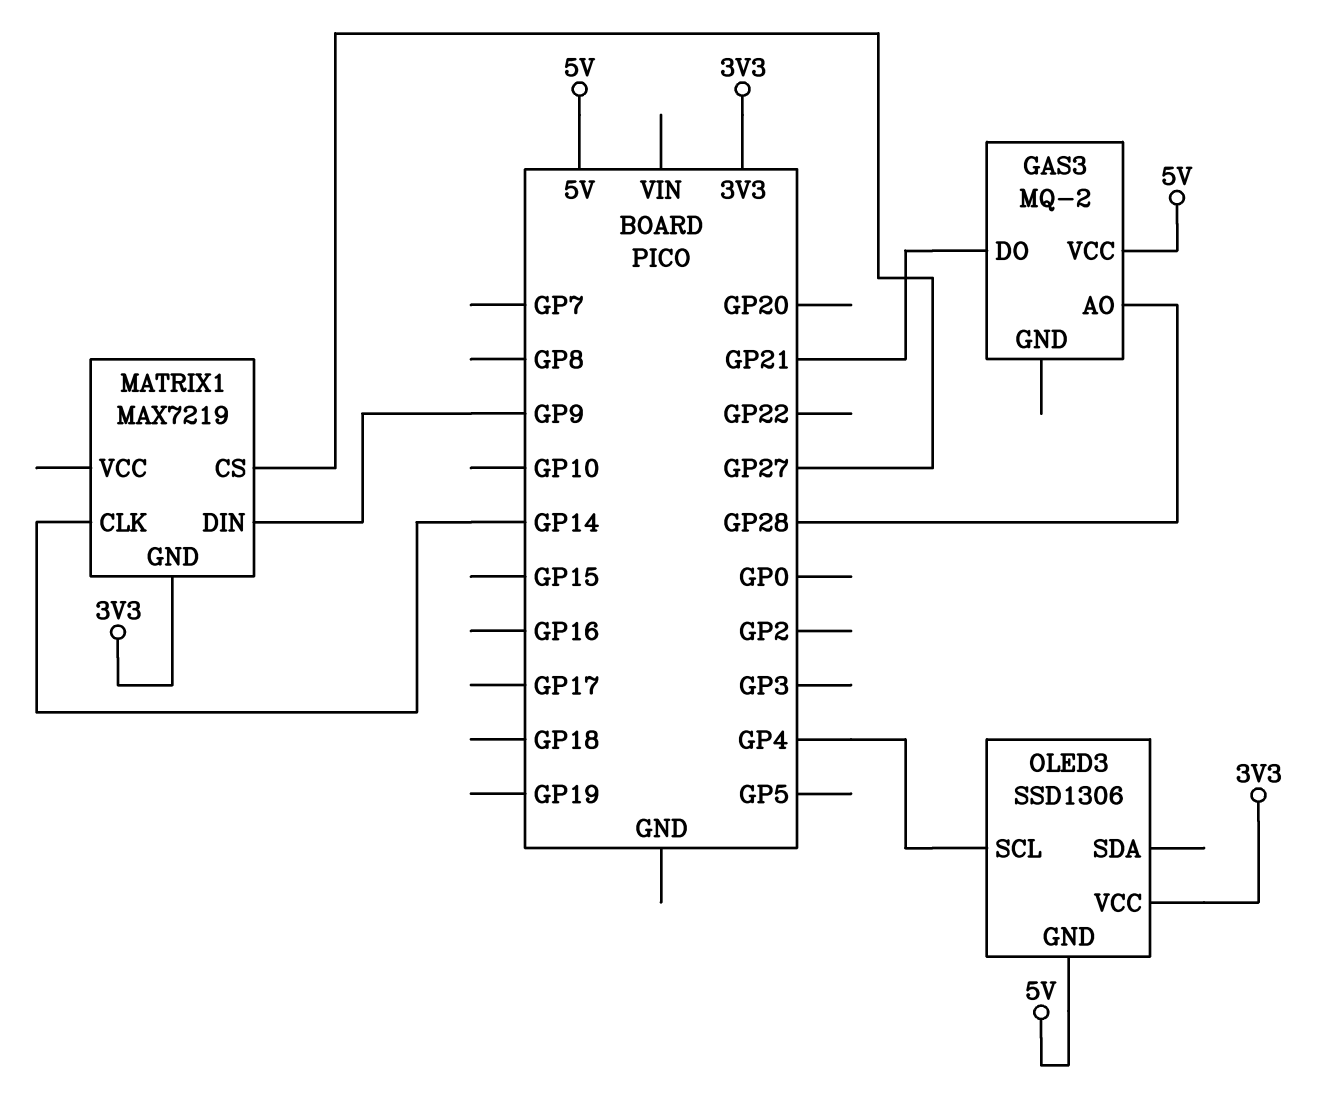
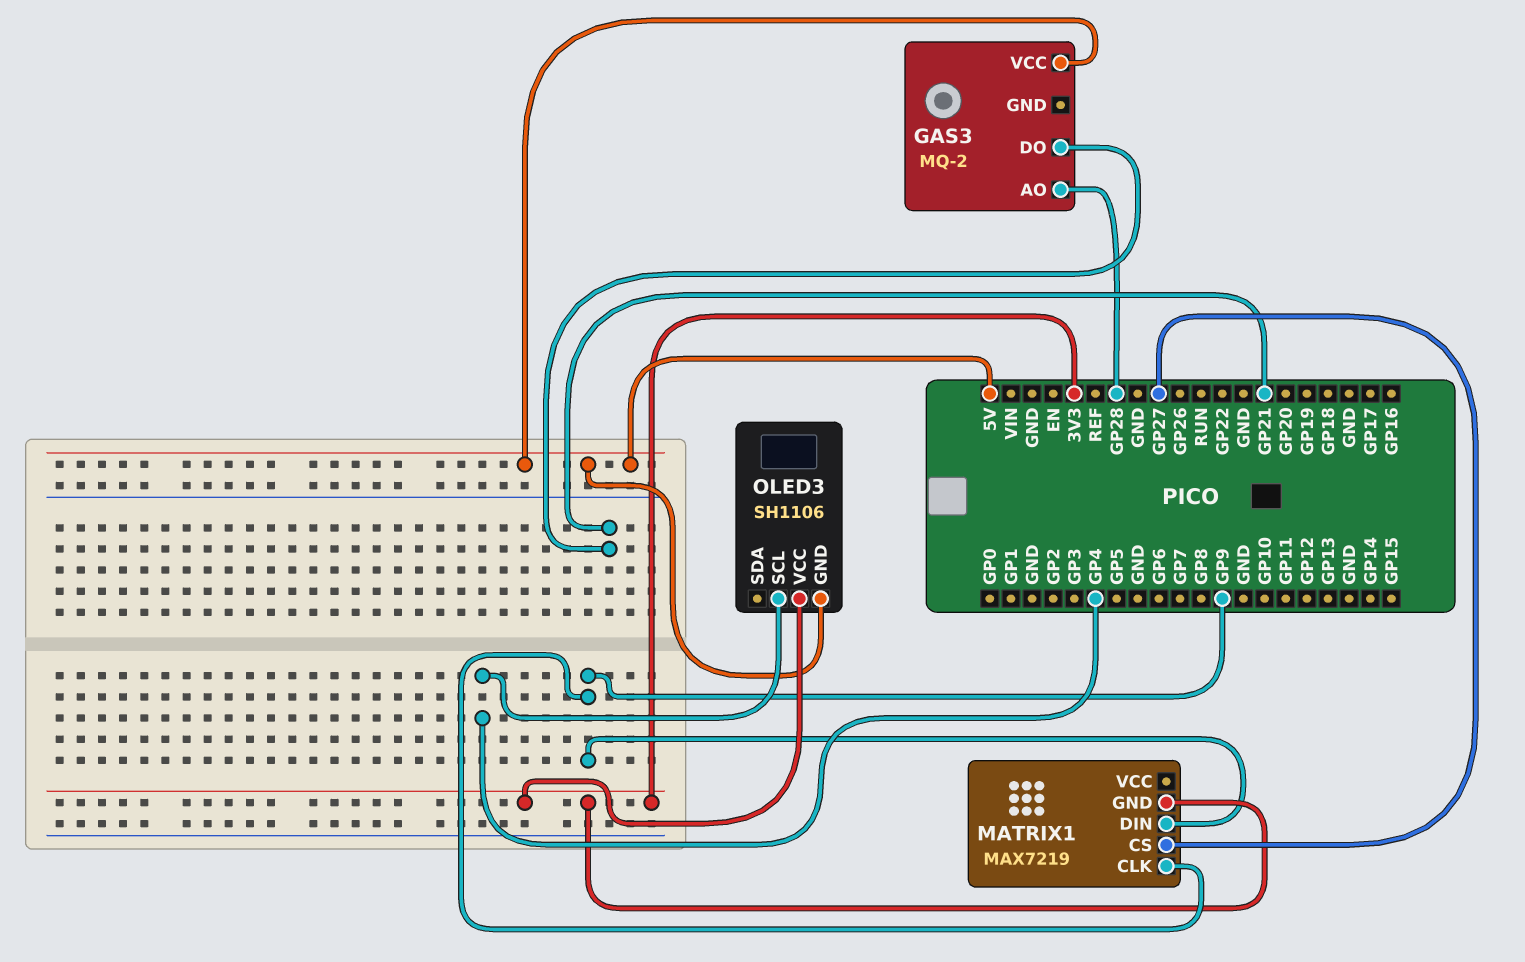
MATRIX1 pin CLK: GP14 -> GP9
OLED3: SSD1306 -> SH1106

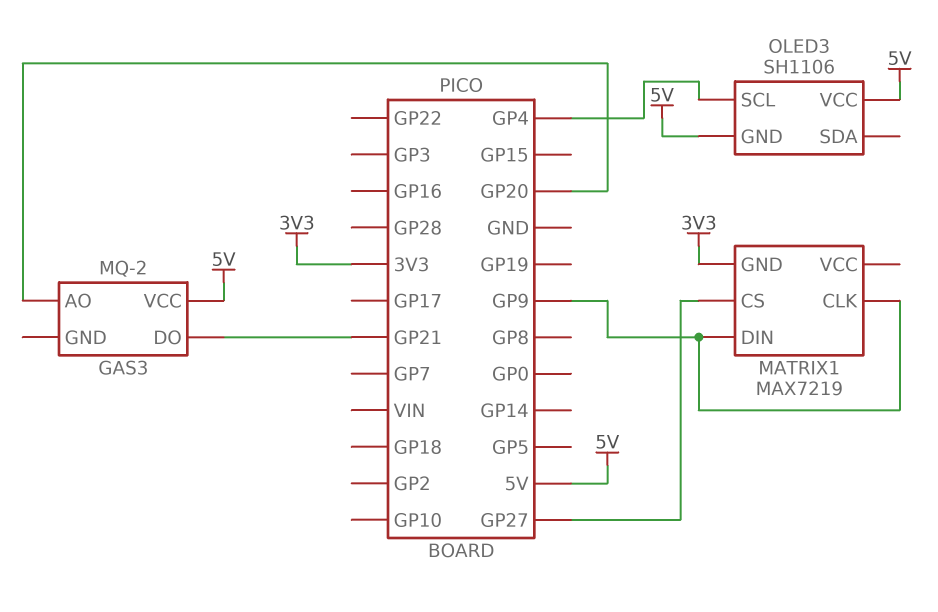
GAS3 pin AO: GP28 -> GP20
OLED3 pin VCC: 3V3 -> 5V

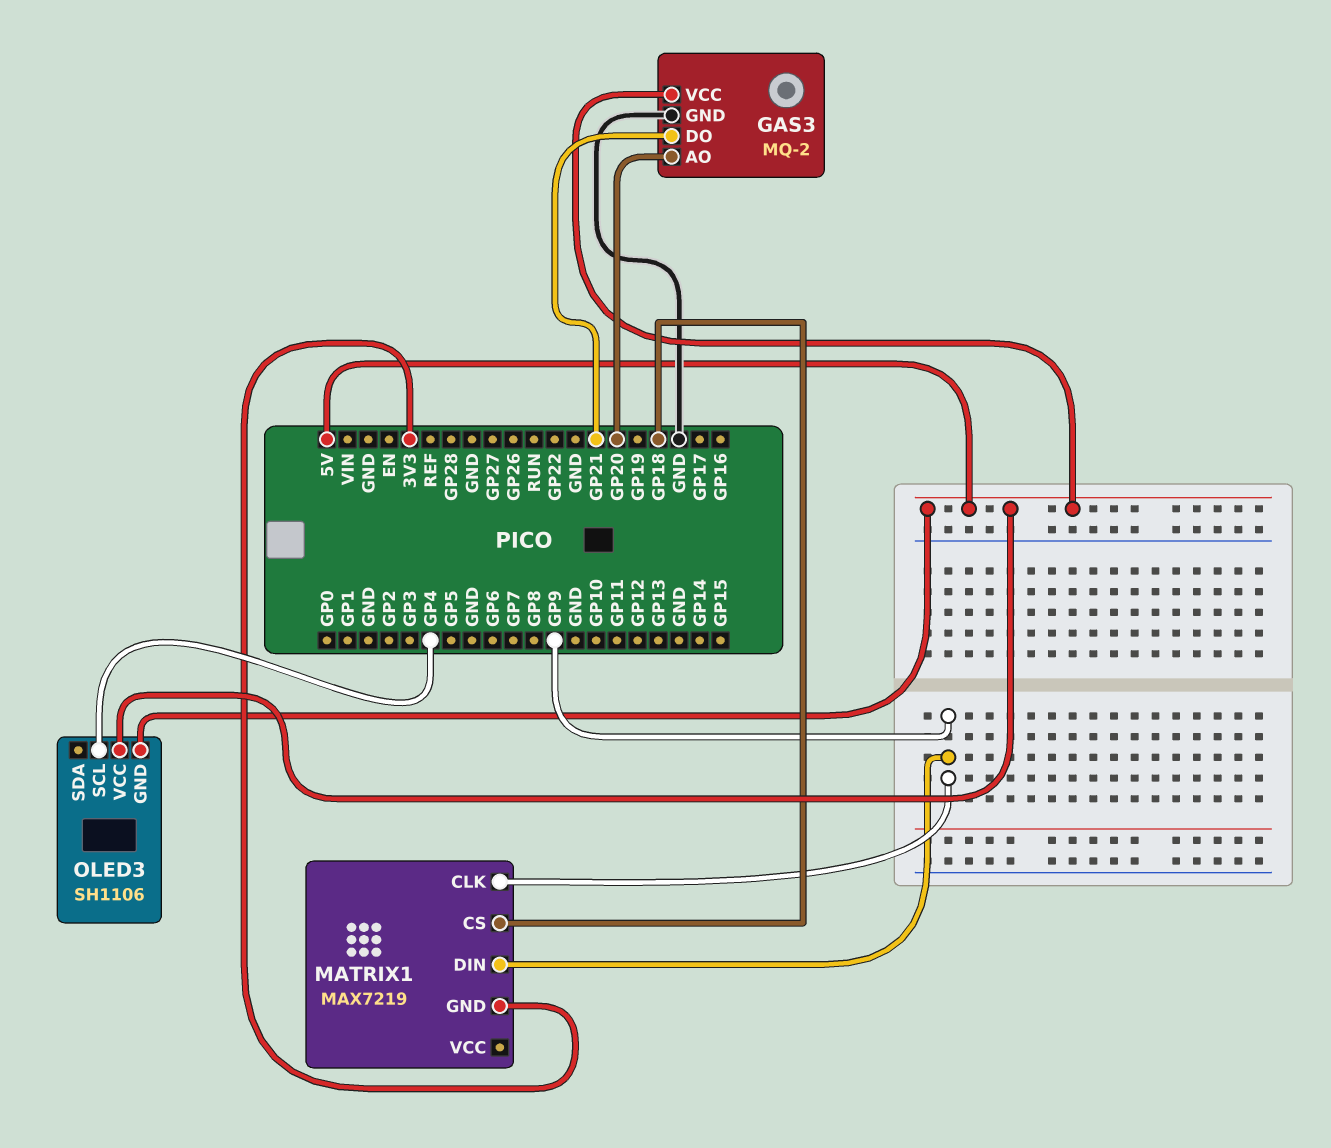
GAS3 pin GND: none -> GND
MATRIX1 pin CS: GP27 -> GP18

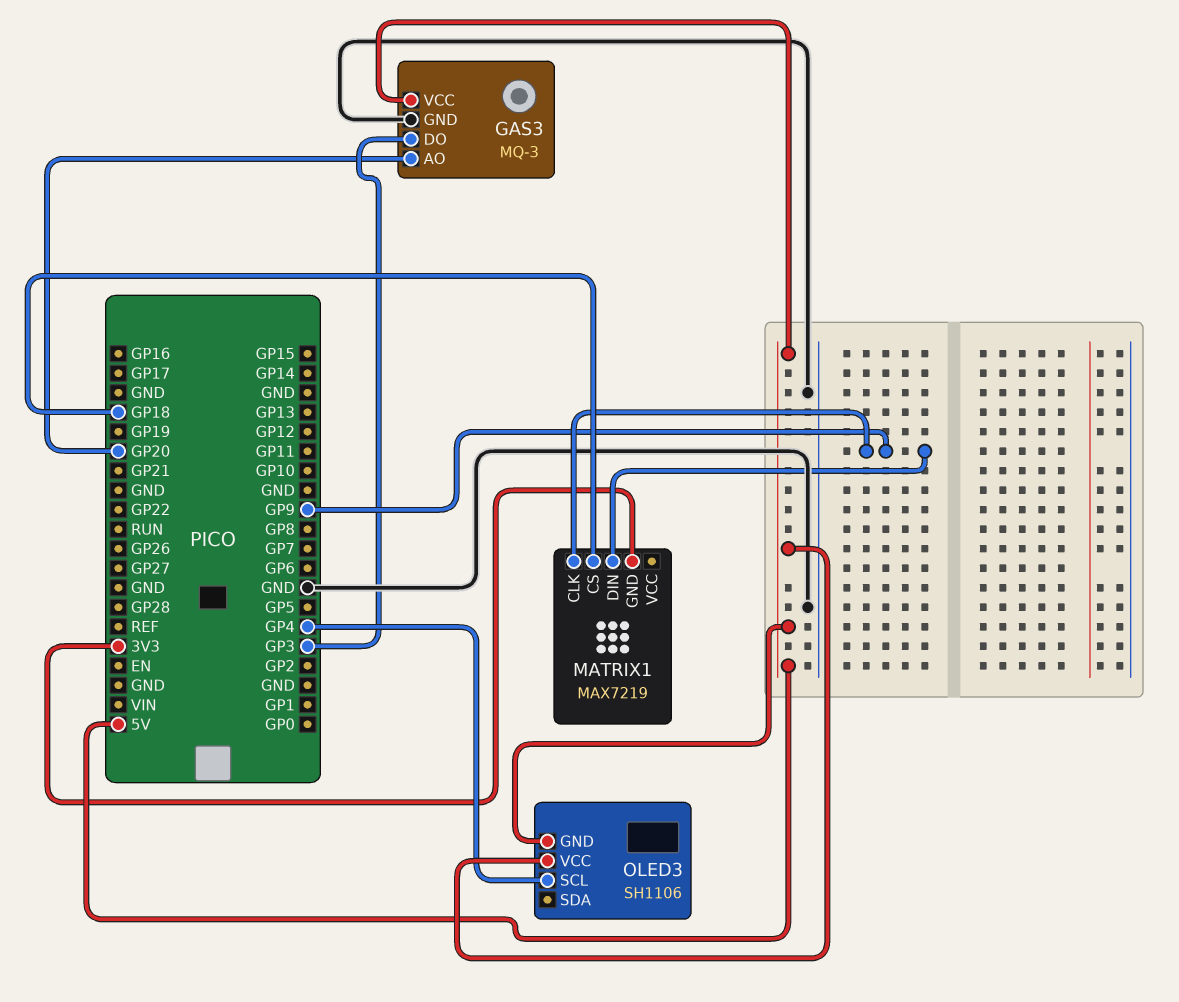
GAS3: MQ-2 -> MQ-3
GAS3 pin DO: GP21 -> GP3

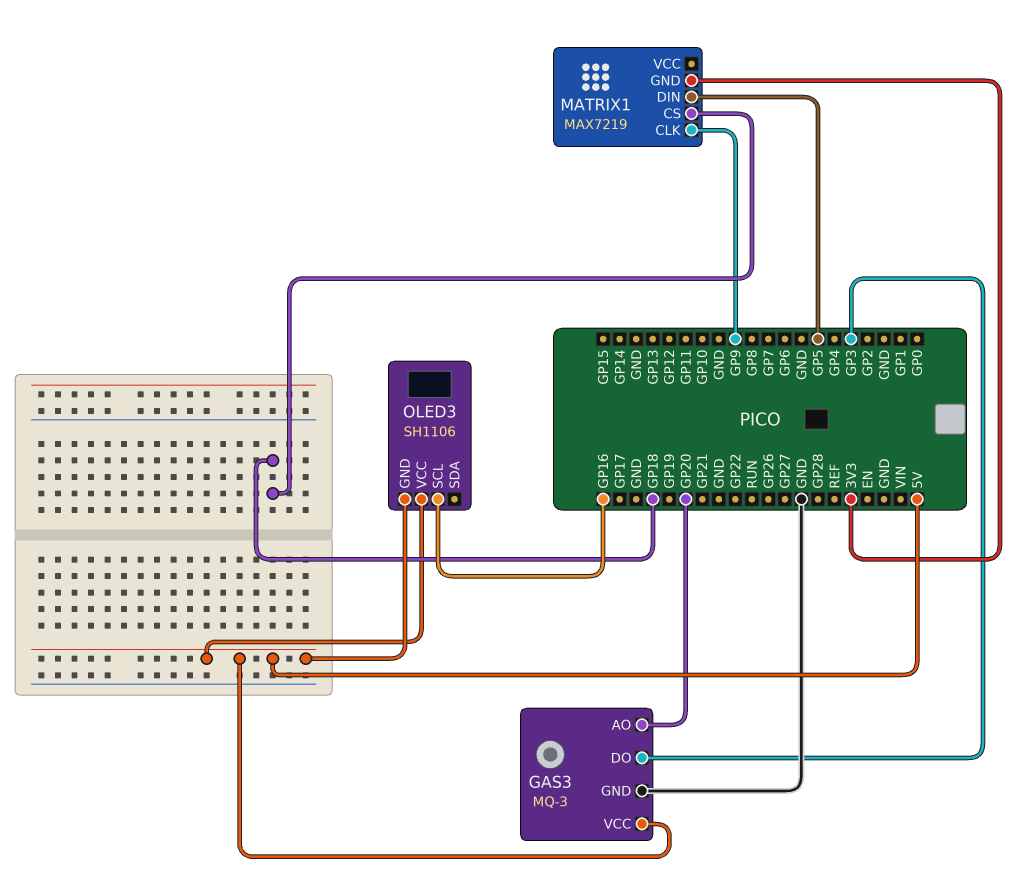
MATRIX1 pin DIN: GP9 -> GP5
OLED3 pin SCL: GP4 -> GP16

